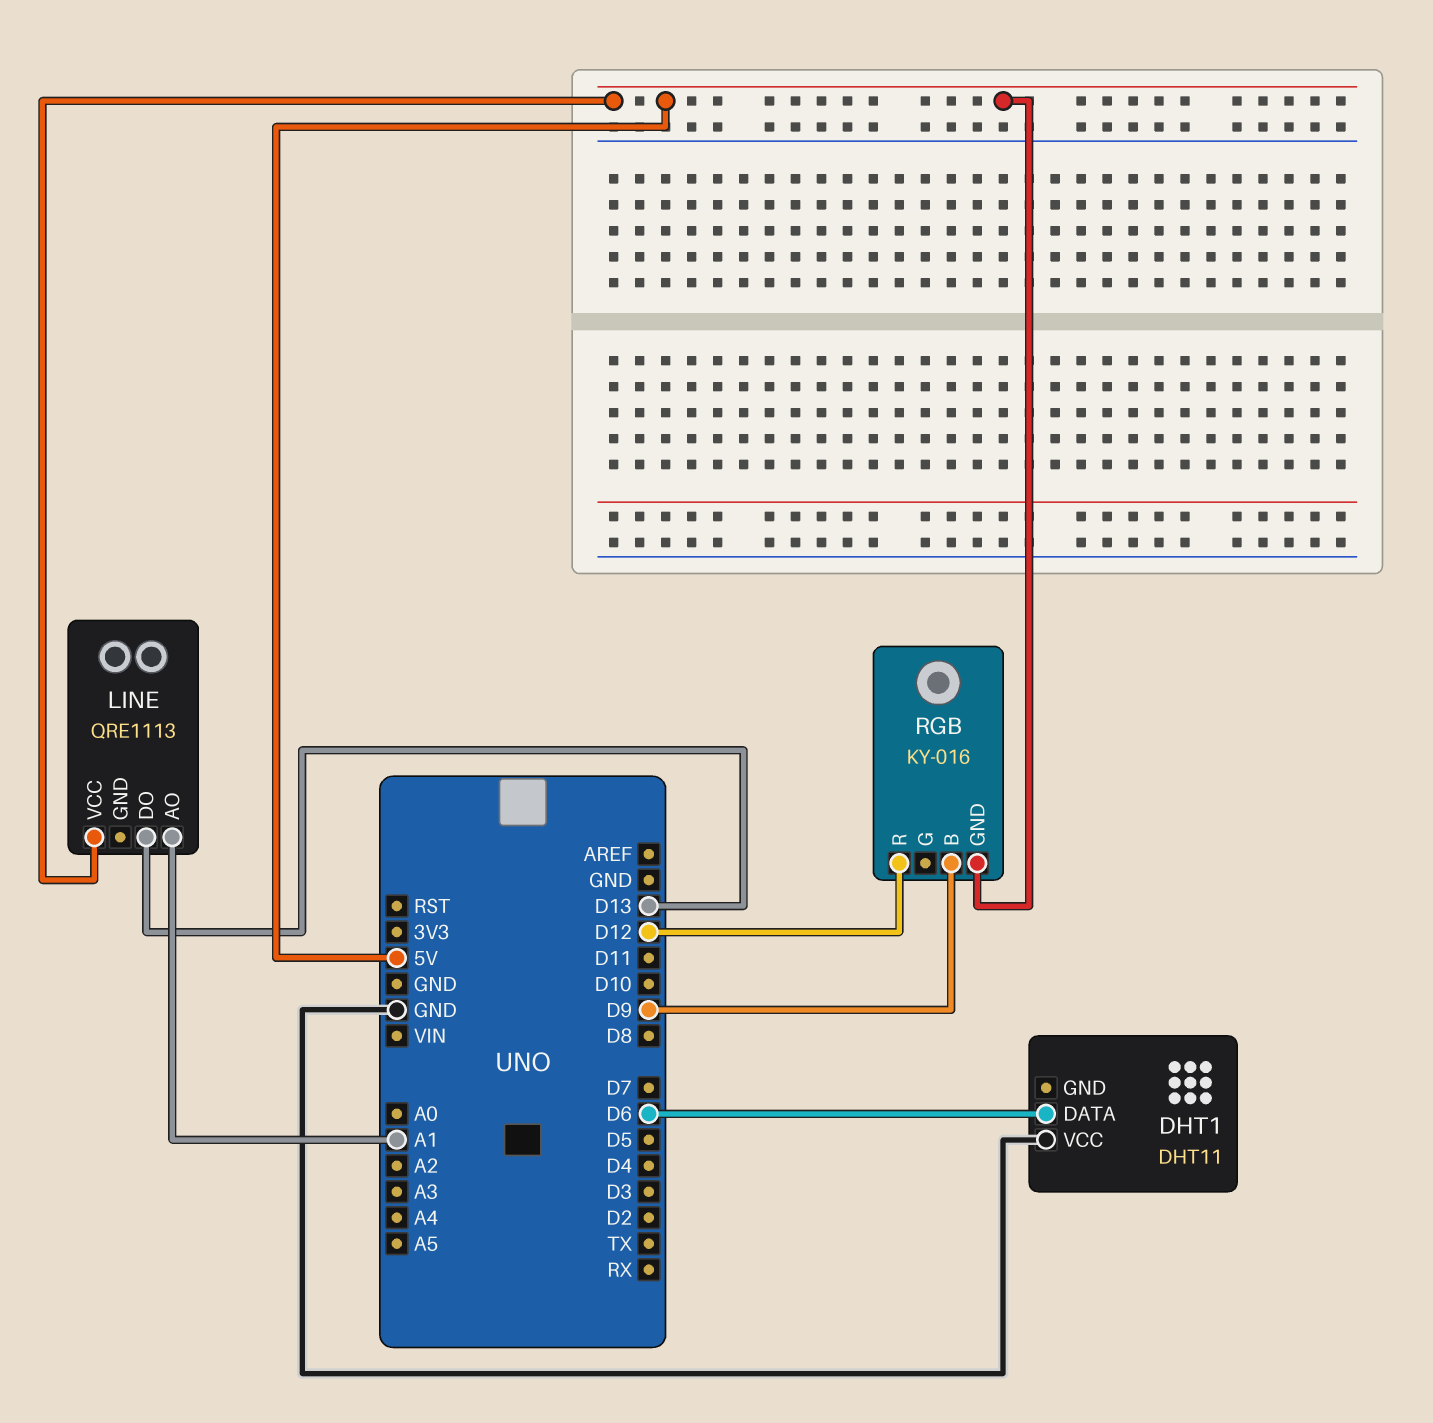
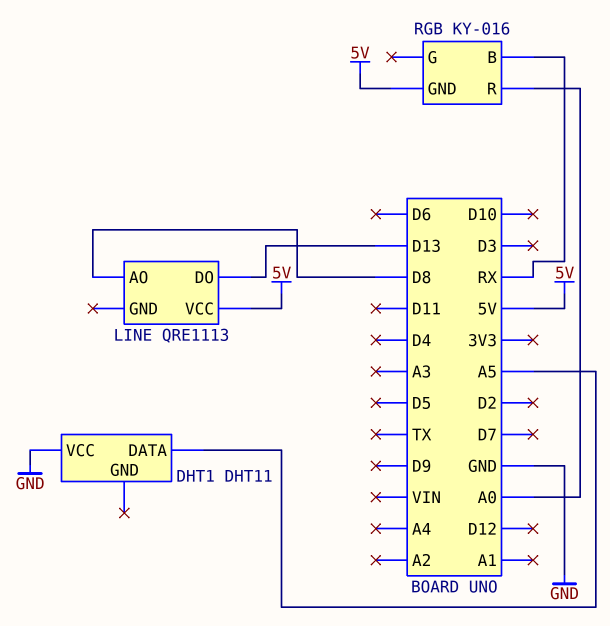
DHT1 pin DATA: D6 -> A5
LINE pin AO: A1 -> D8
RGB pin B: D9 -> RX
RGB pin R: D12 -> A0

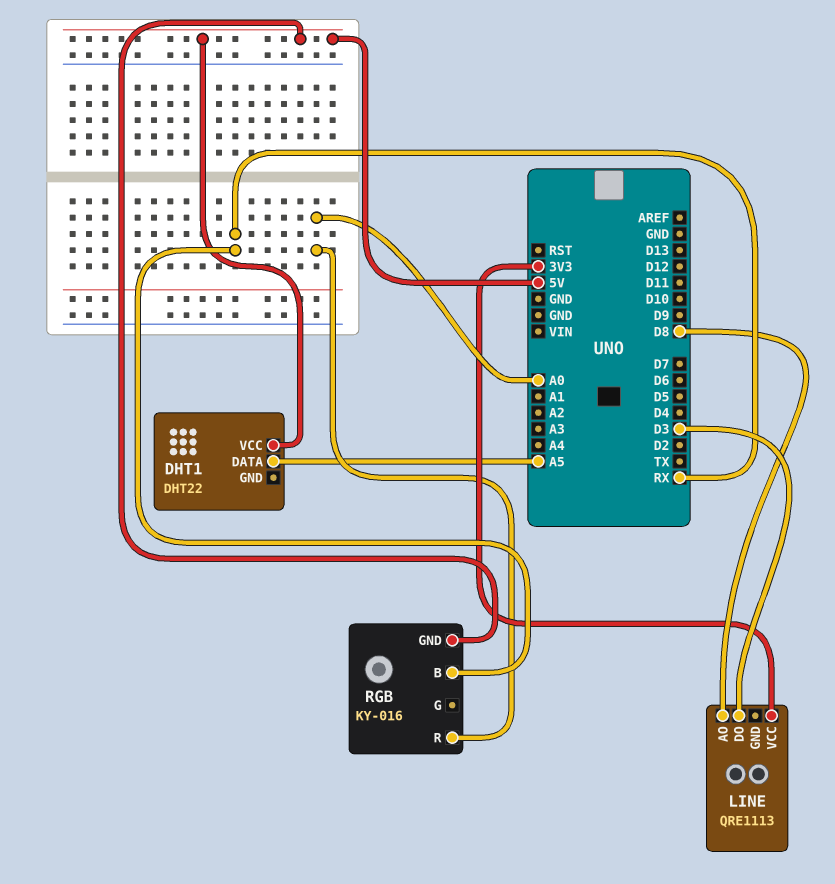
DHT1: DHT11 -> DHT22
DHT1 pin VCC: GND -> 5V
LINE pin DO: D13 -> D3
LINE pin VCC: 5V -> 3V3

